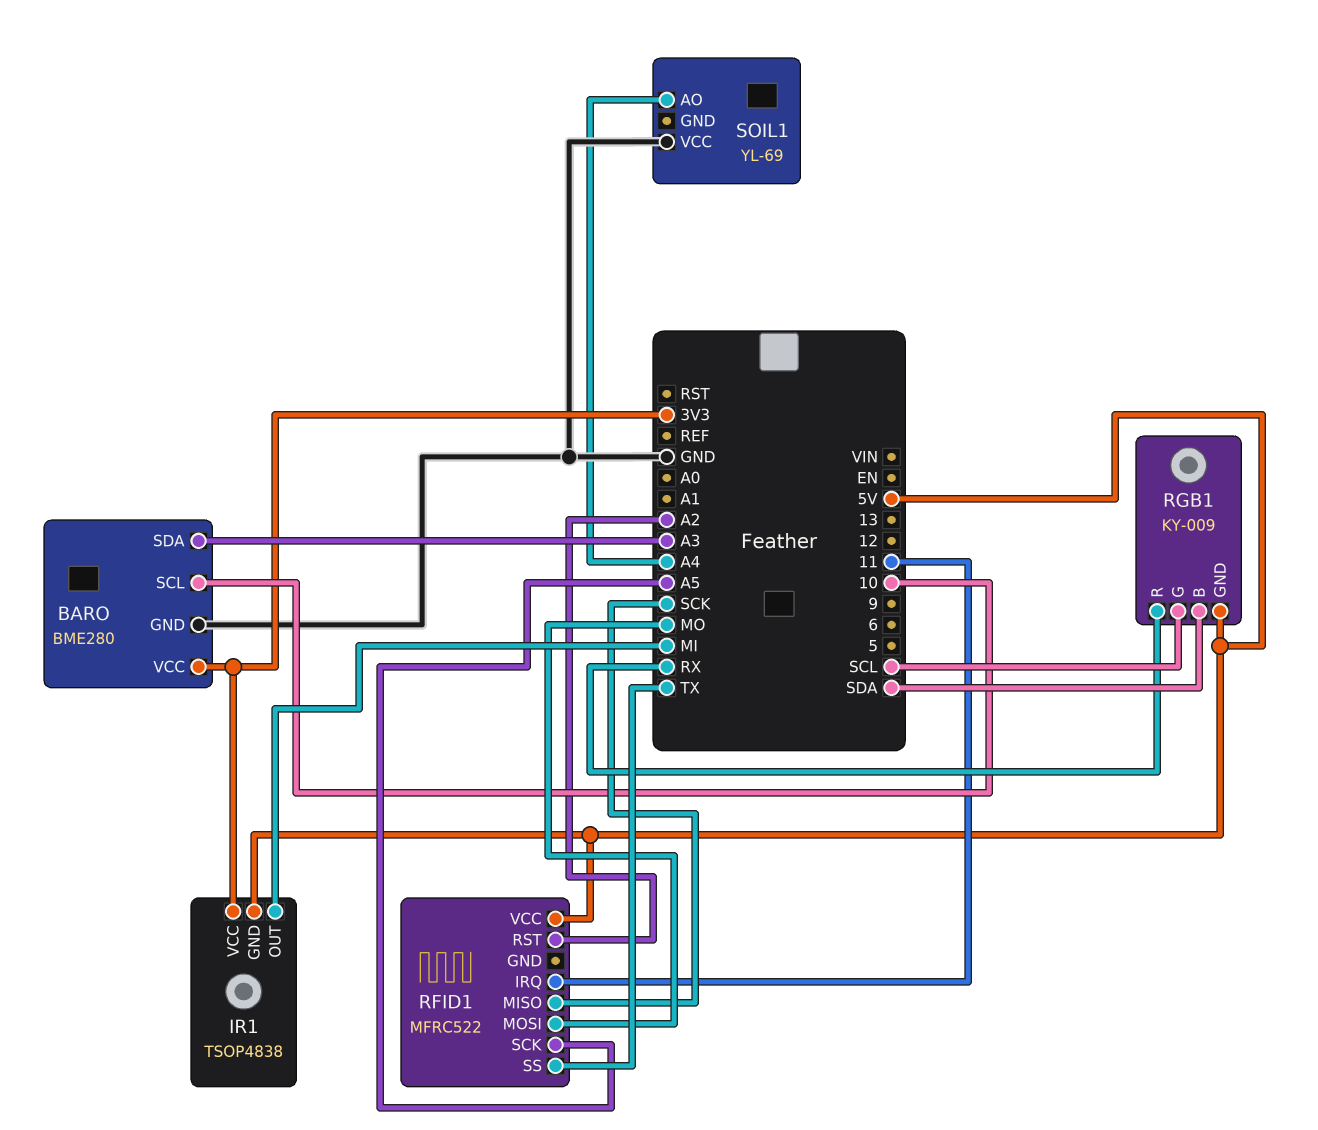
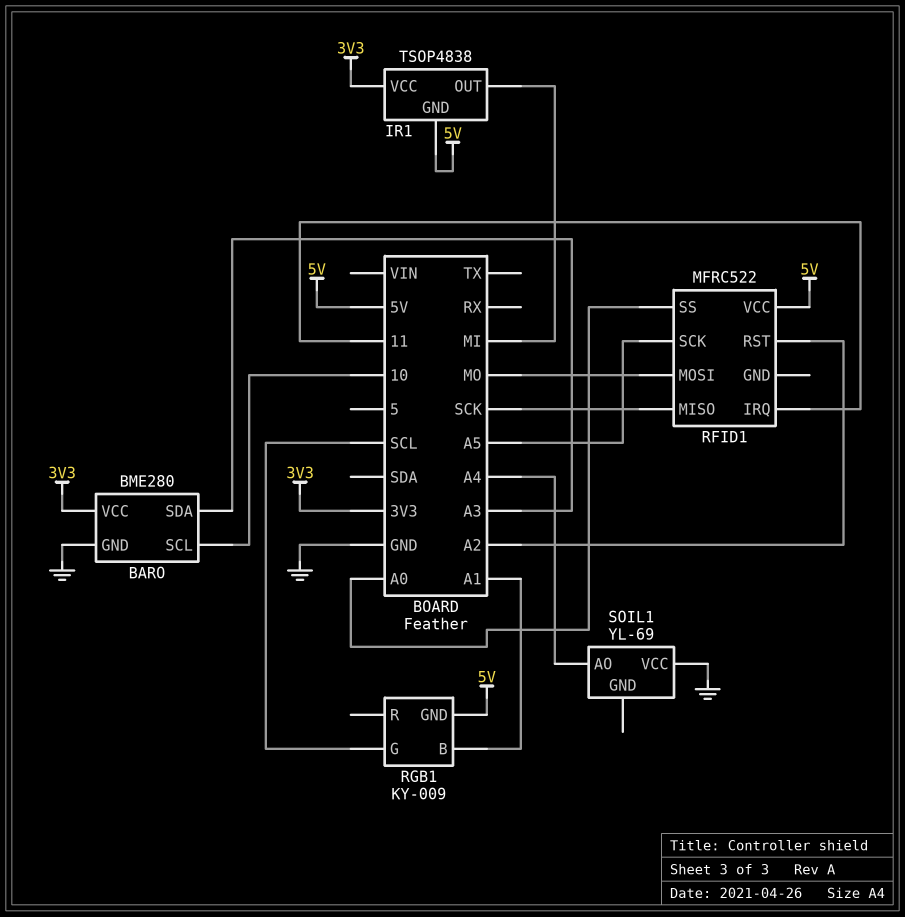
RFID1 pin SS: TX -> A0
RGB1 pin B: SDA -> A1
RGB1 pin R: RX -> none

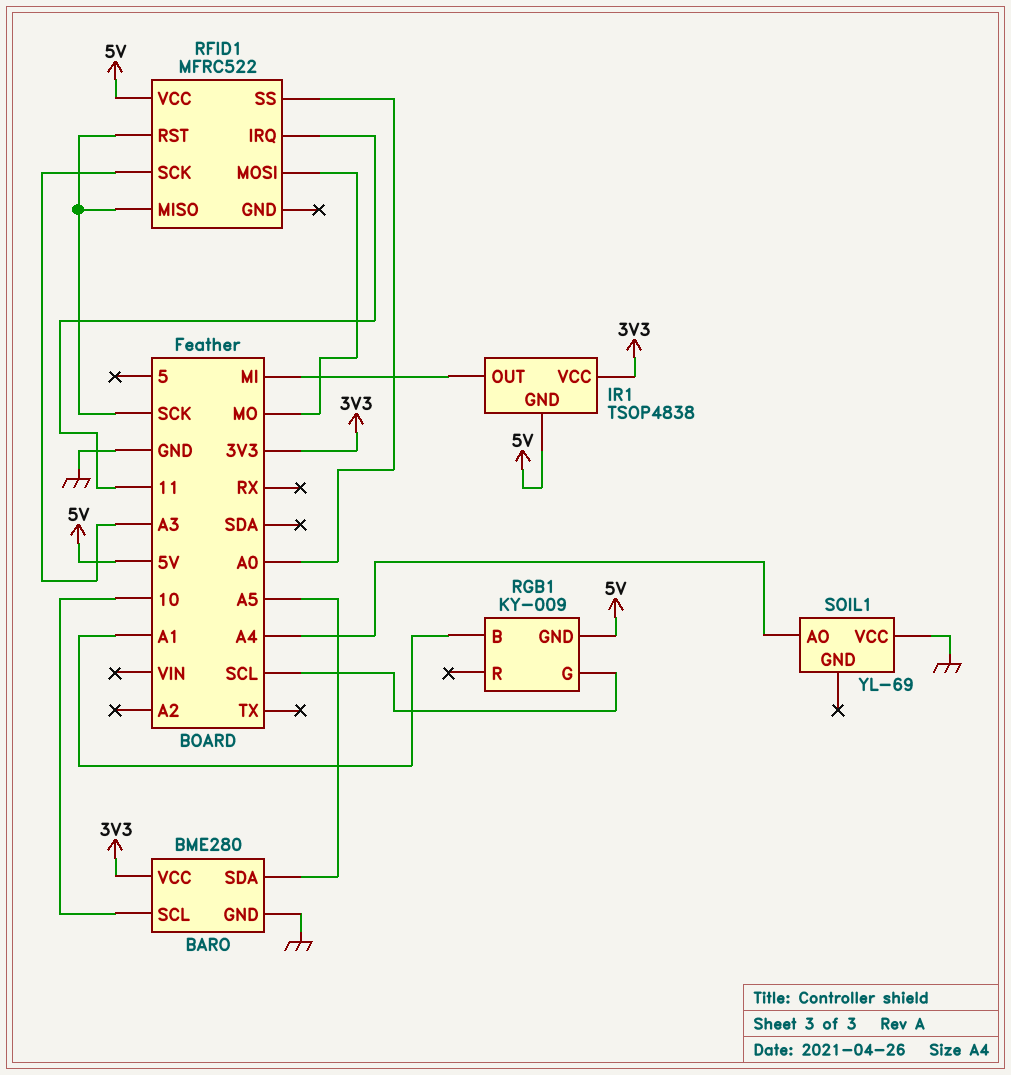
BARO pin SDA: A3 -> A5
RFID1 pin RST: A2 -> SCK
RFID1 pin SCK: A5 -> A3

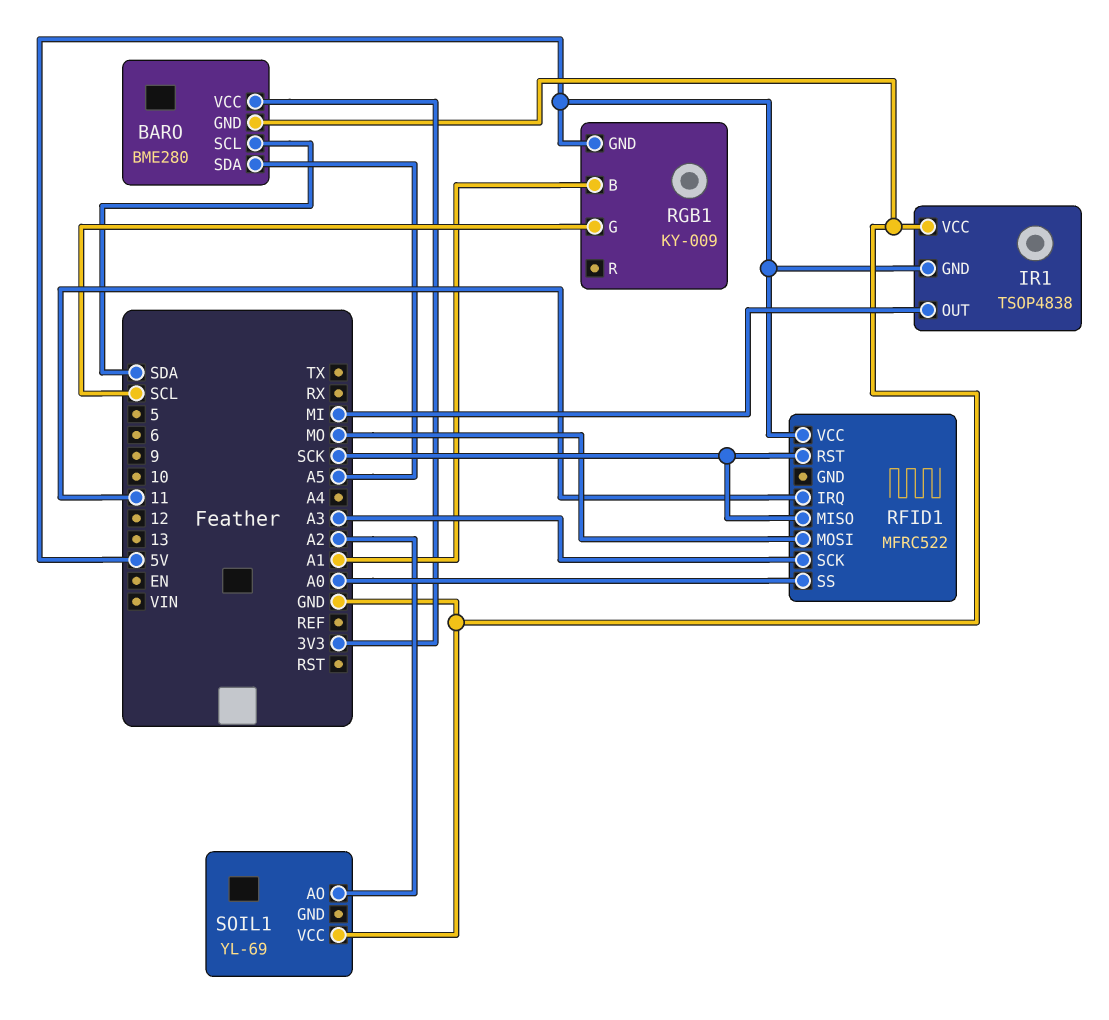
BARO pin SCL: 10 -> SDA
IR1 pin VCC: 3V3 -> GND
SOIL1 pin AO: A4 -> A2

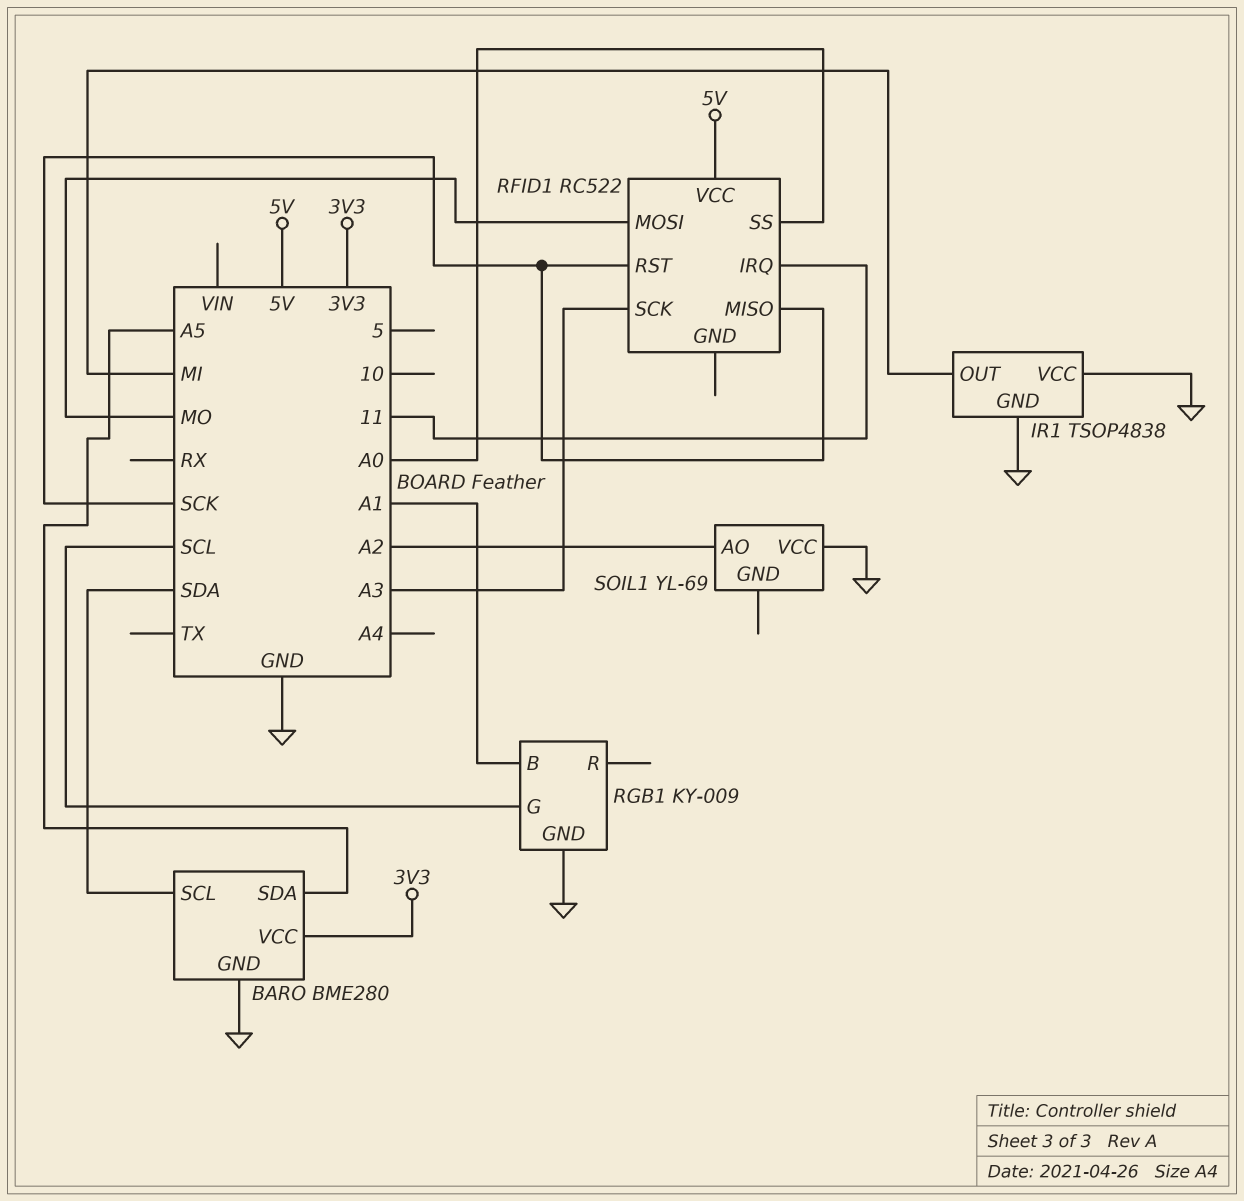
IR1 pin GND: 5V -> GND
RFID1: MFRC522 -> RC522
RGB1 pin GND: 5V -> GND

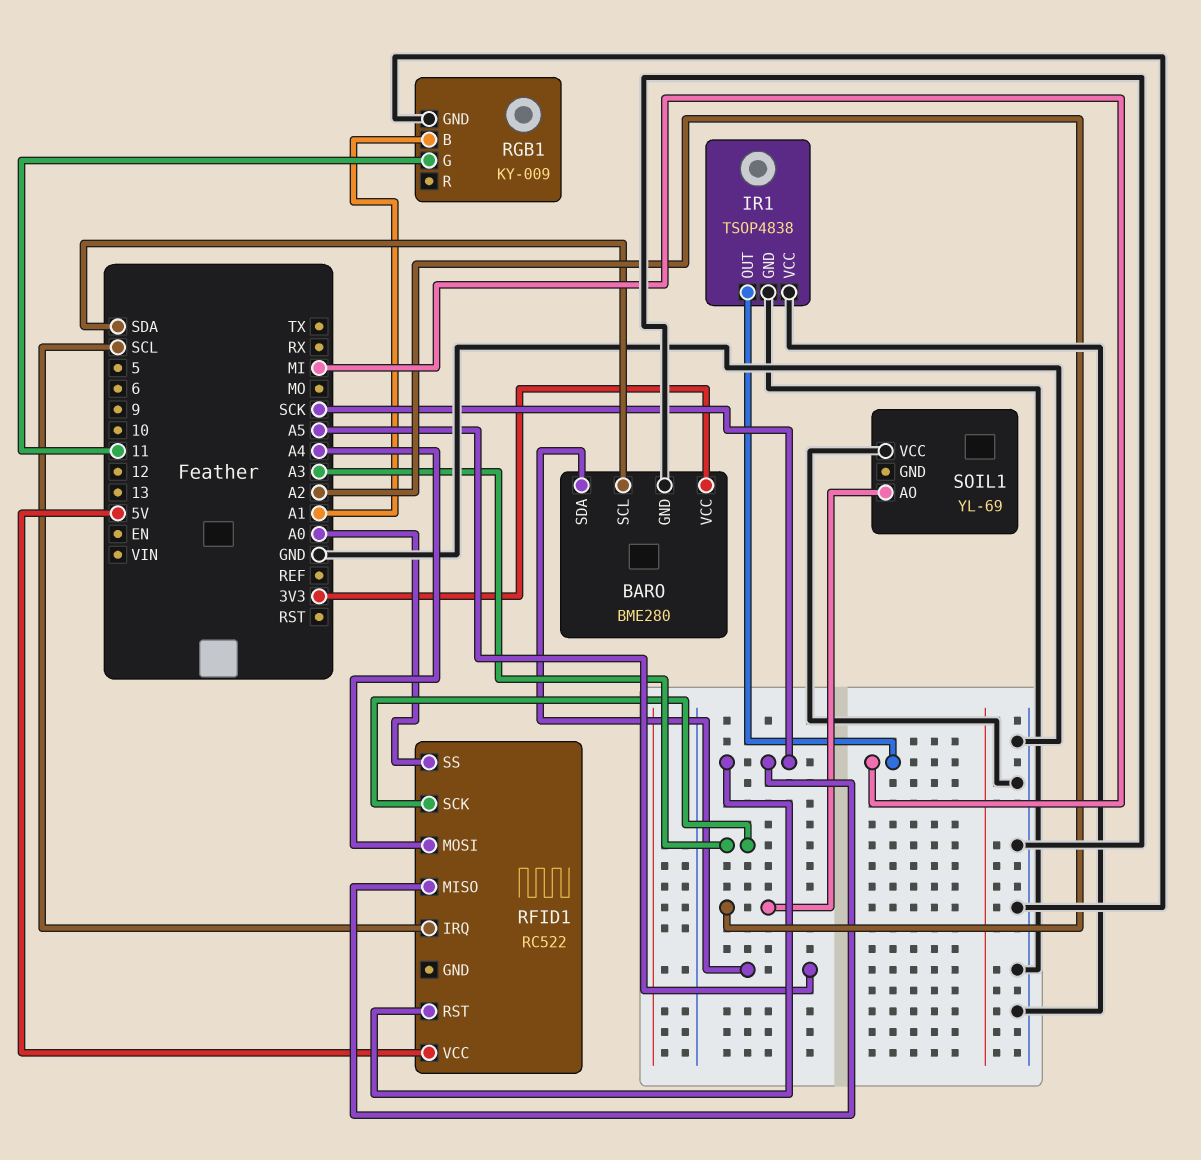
RFID1 pin IRQ: 11 -> SCL
RFID1 pin MOSI: MO -> A4
RGB1 pin G: SCL -> 11

